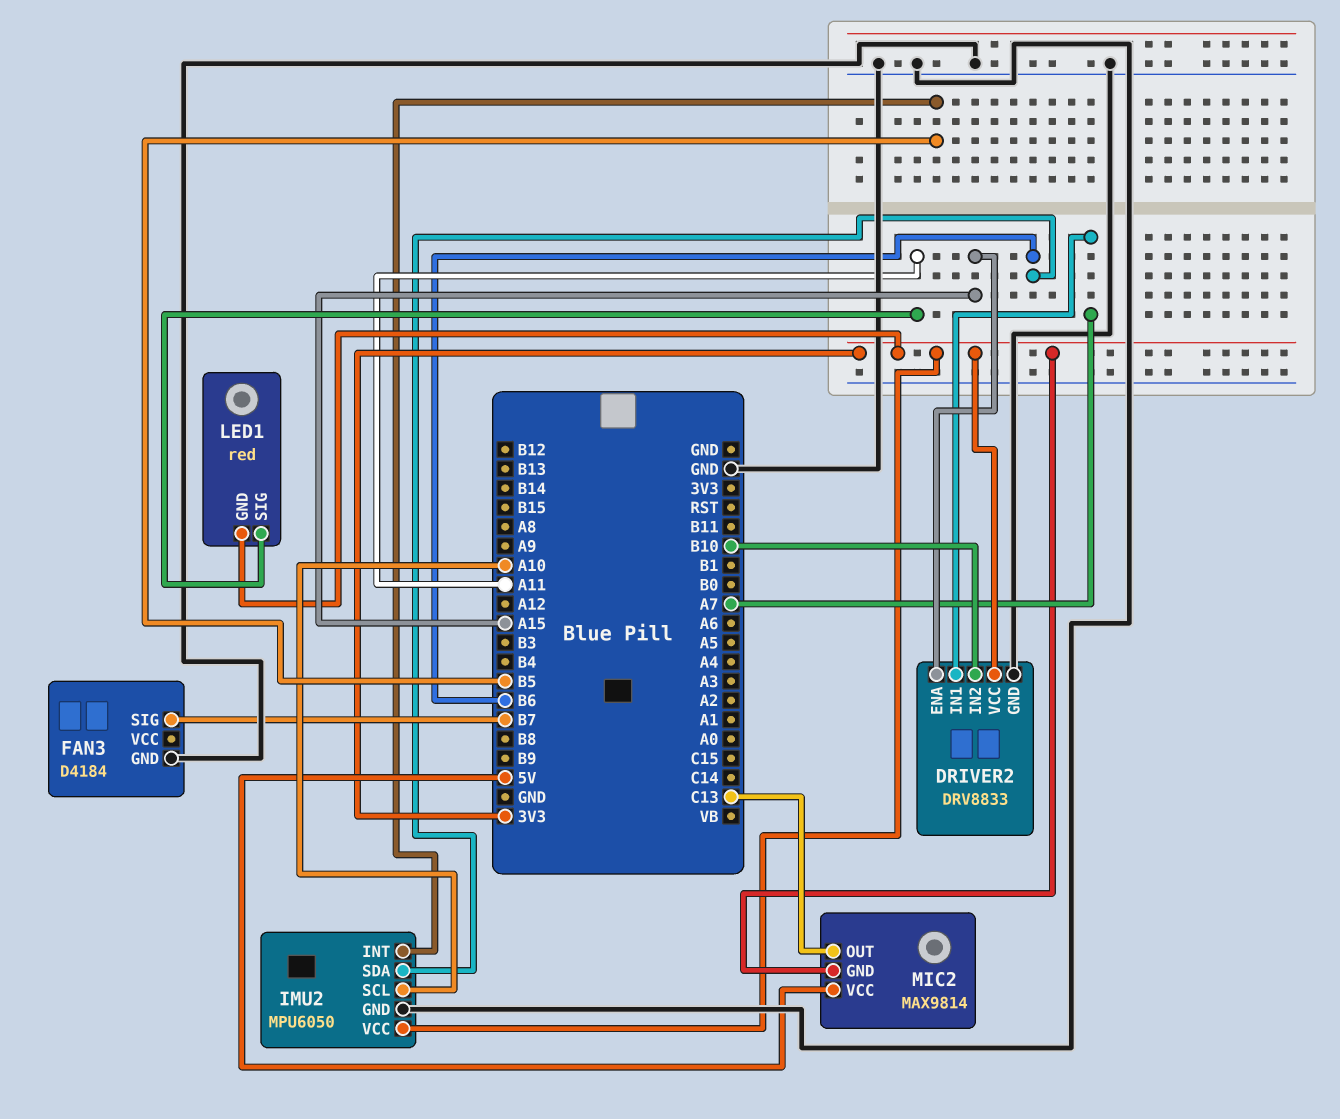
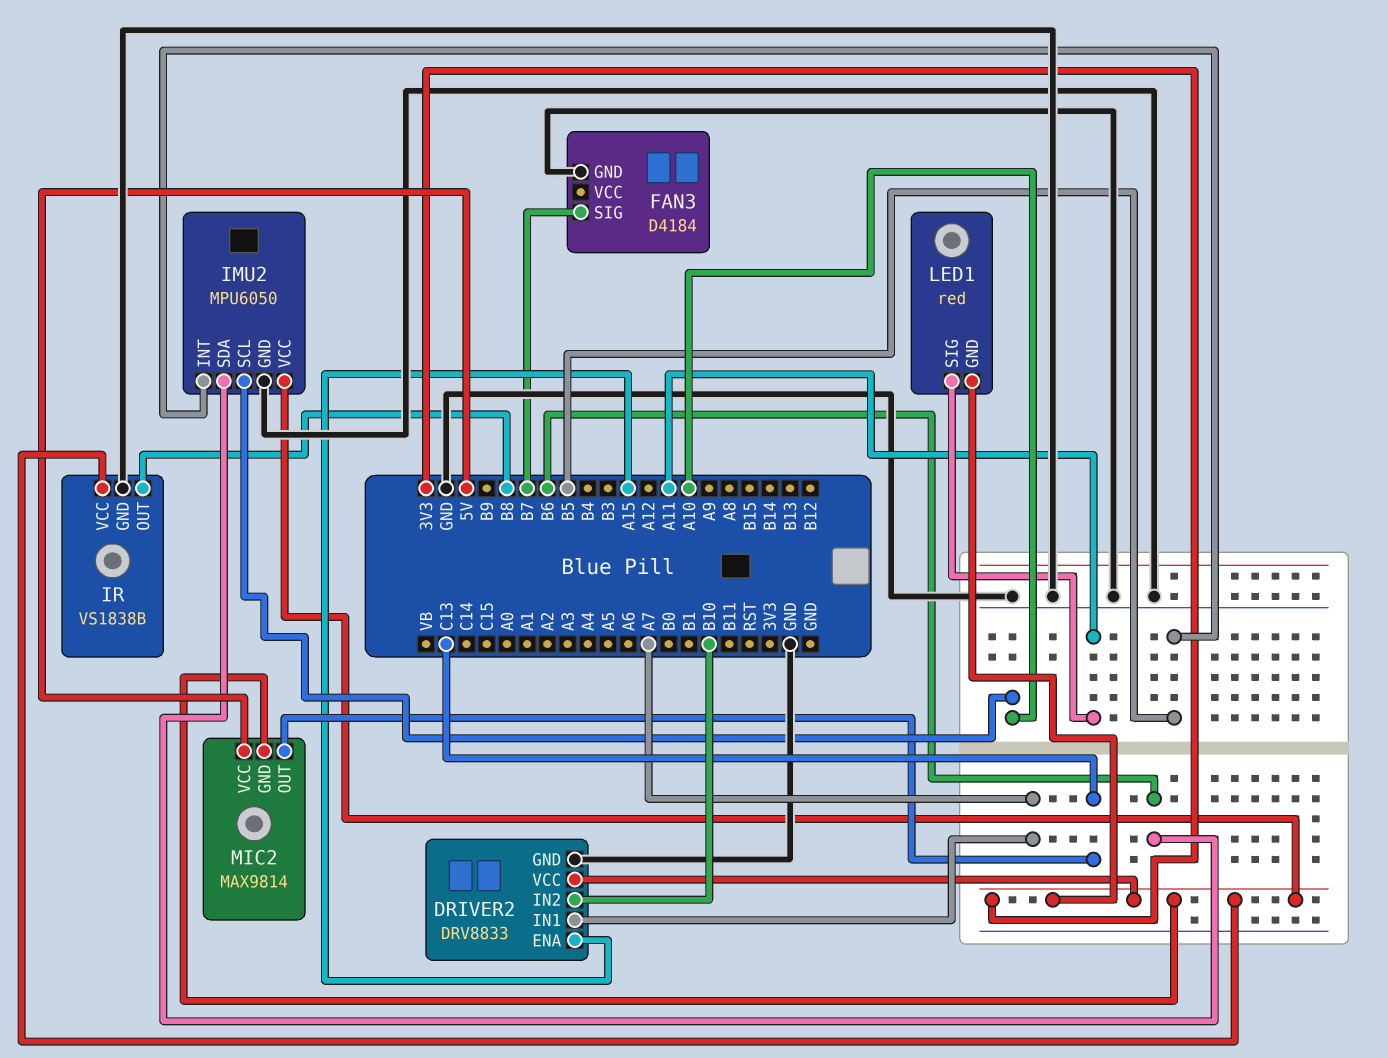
IR: none -> VS1838B
IR pin GND: none -> GND
IR pin OUT: none -> B8
IR pin VCC: none -> 3V3

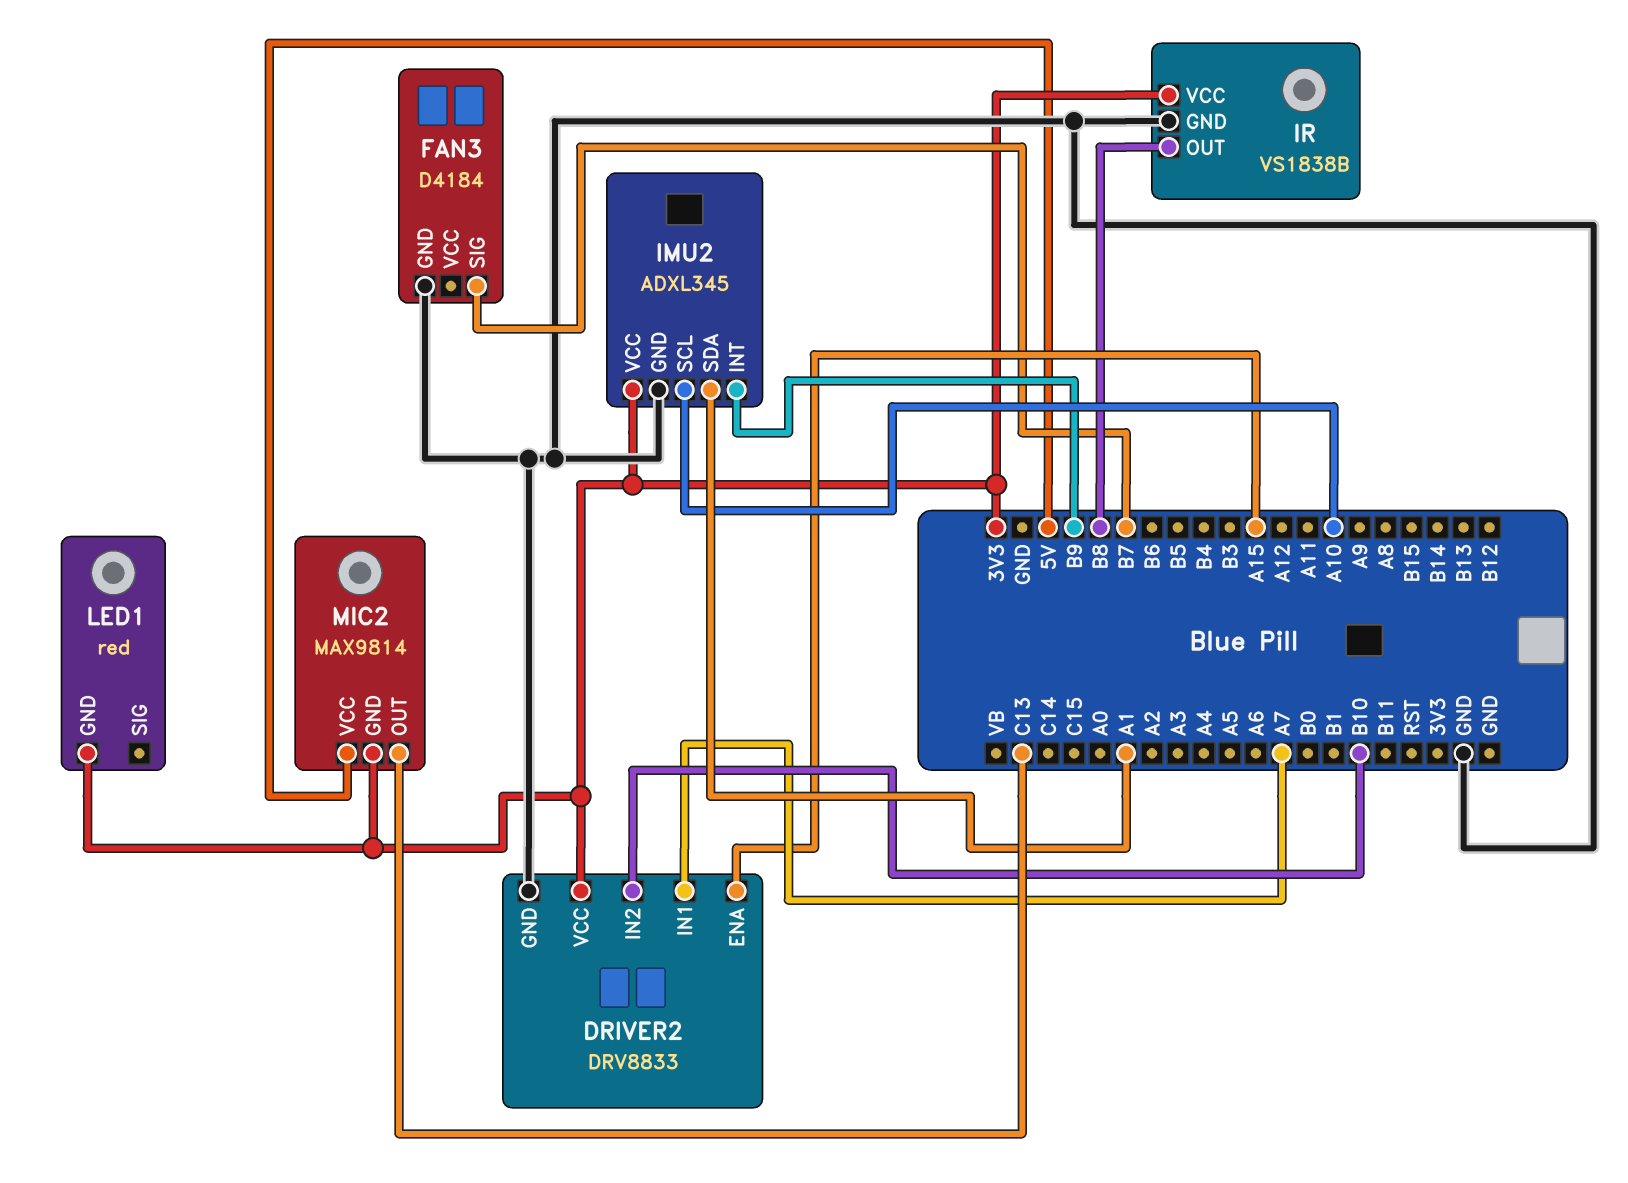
IMU2: MPU6050 -> ADXL345
IMU2 pin INT: B5 -> B9
IMU2 pin SDA: B6 -> A1
LED1 pin SIG: A11 -> none

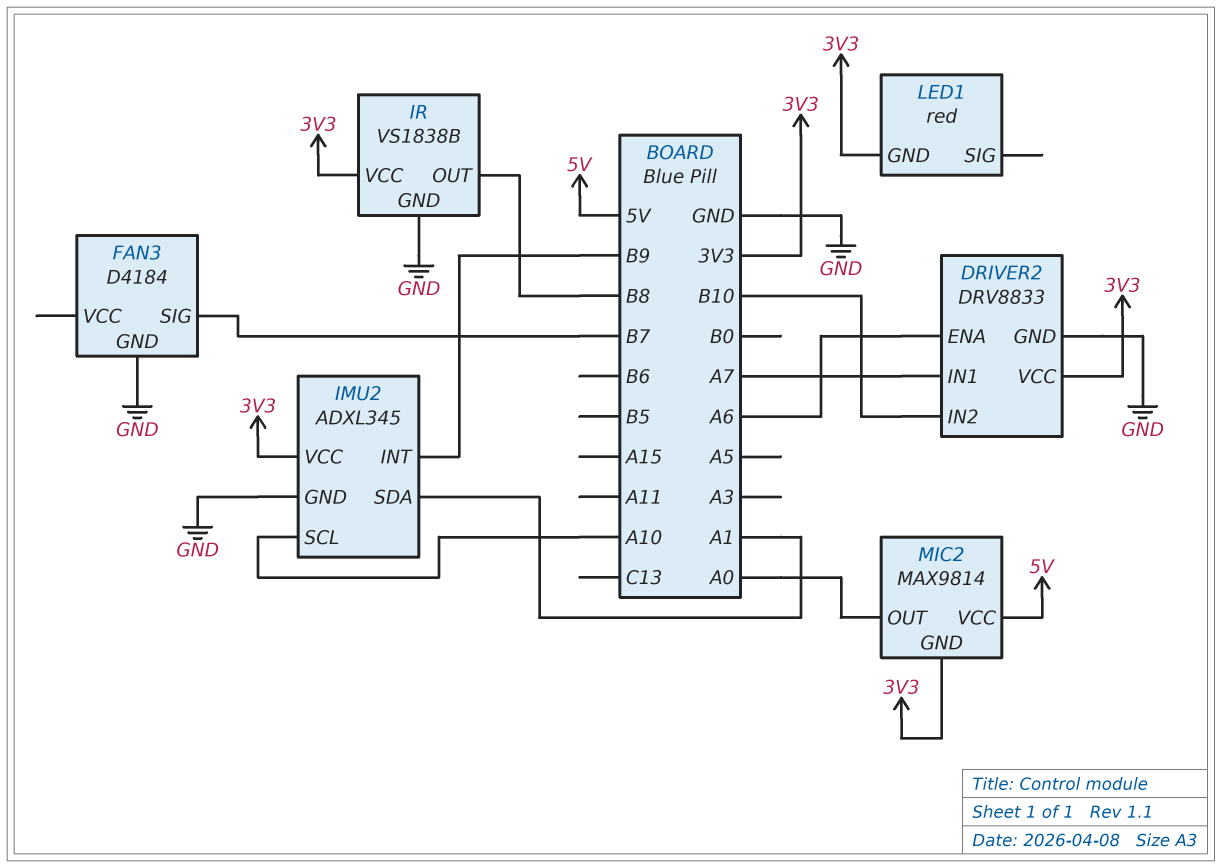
DRIVER2 pin ENA: A15 -> A6
MIC2 pin OUT: C13 -> A0

